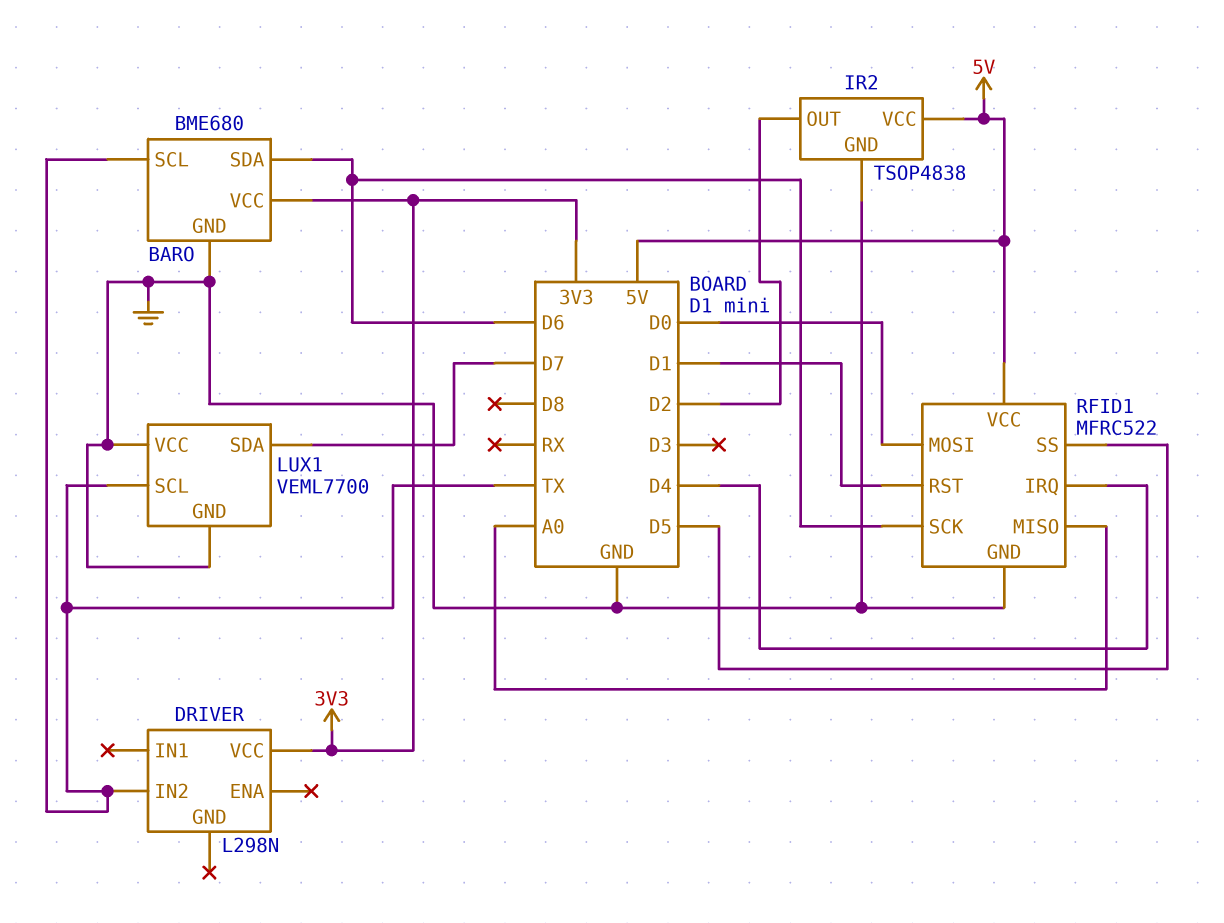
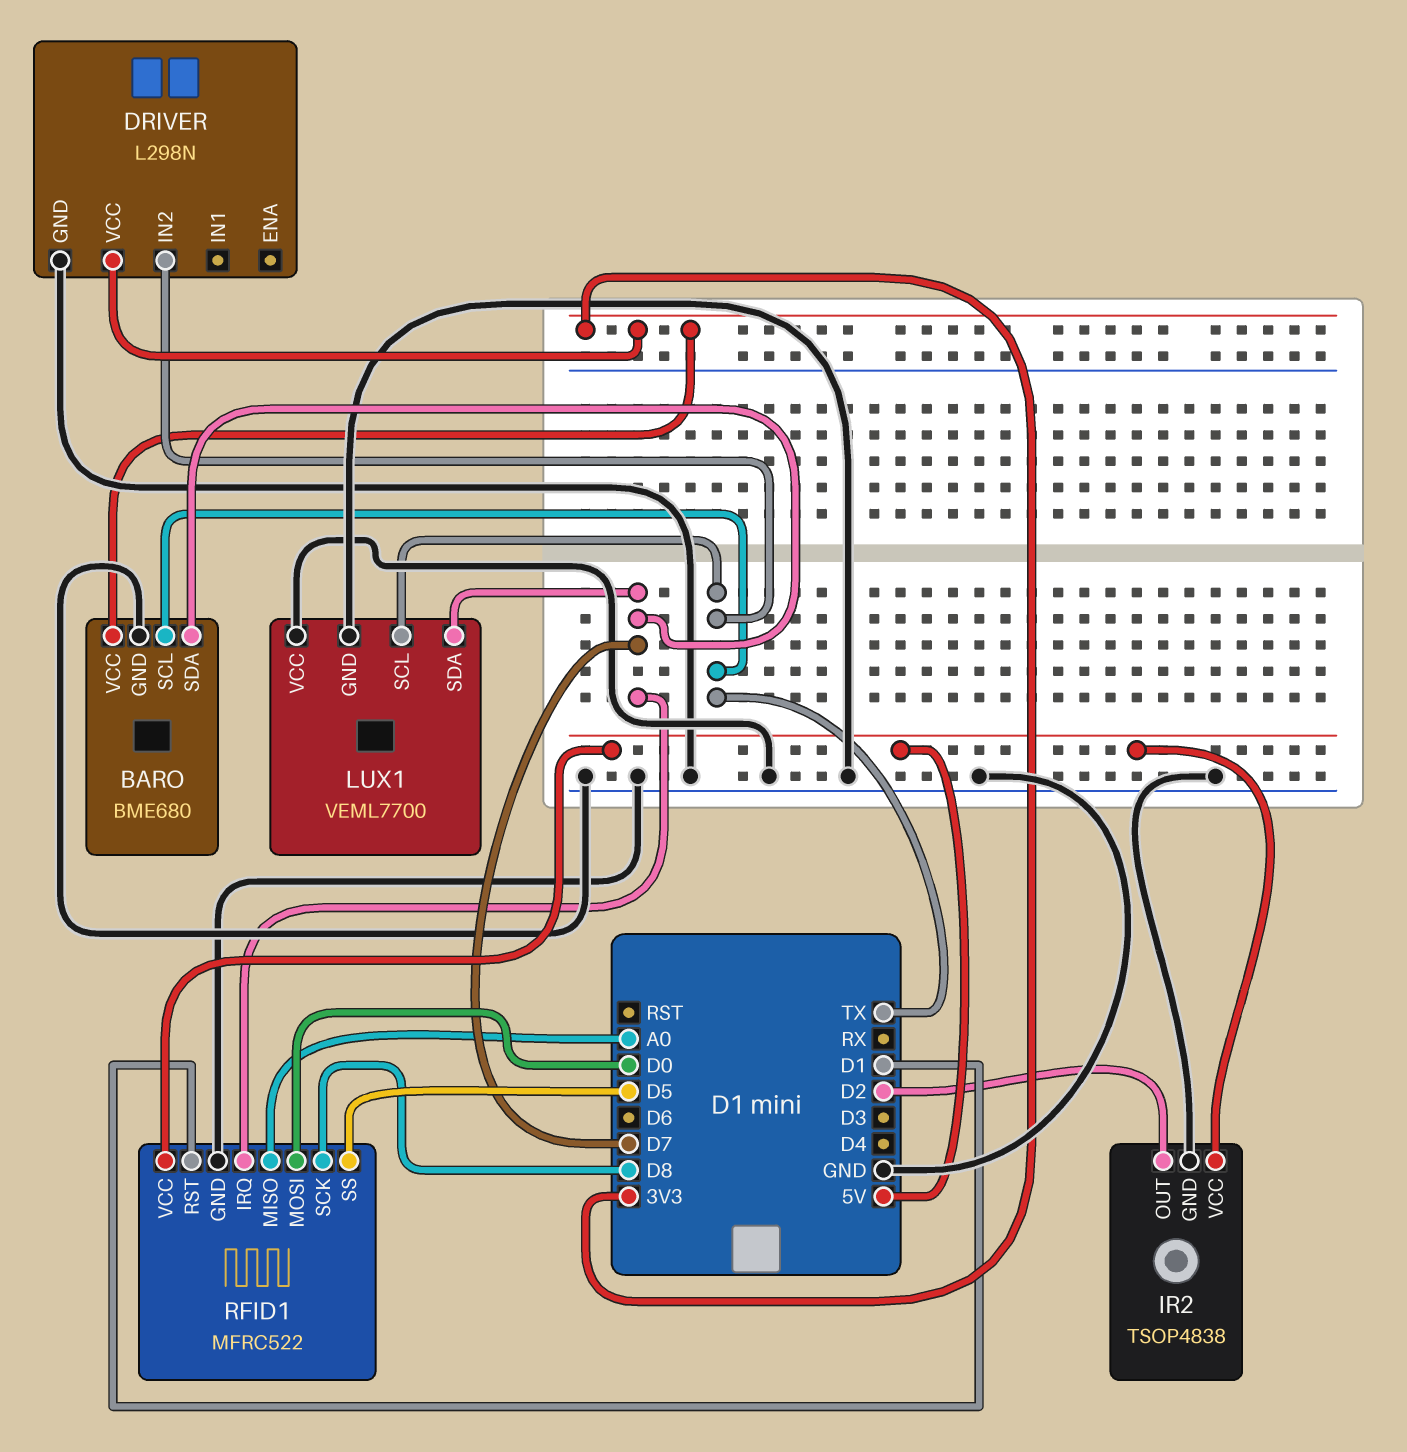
BARO pin SDA: D6 -> D7
DRIVER pin GND: none -> GND
RFID1 pin IRQ: D4 -> D7
RFID1 pin SCK: D6 -> D8

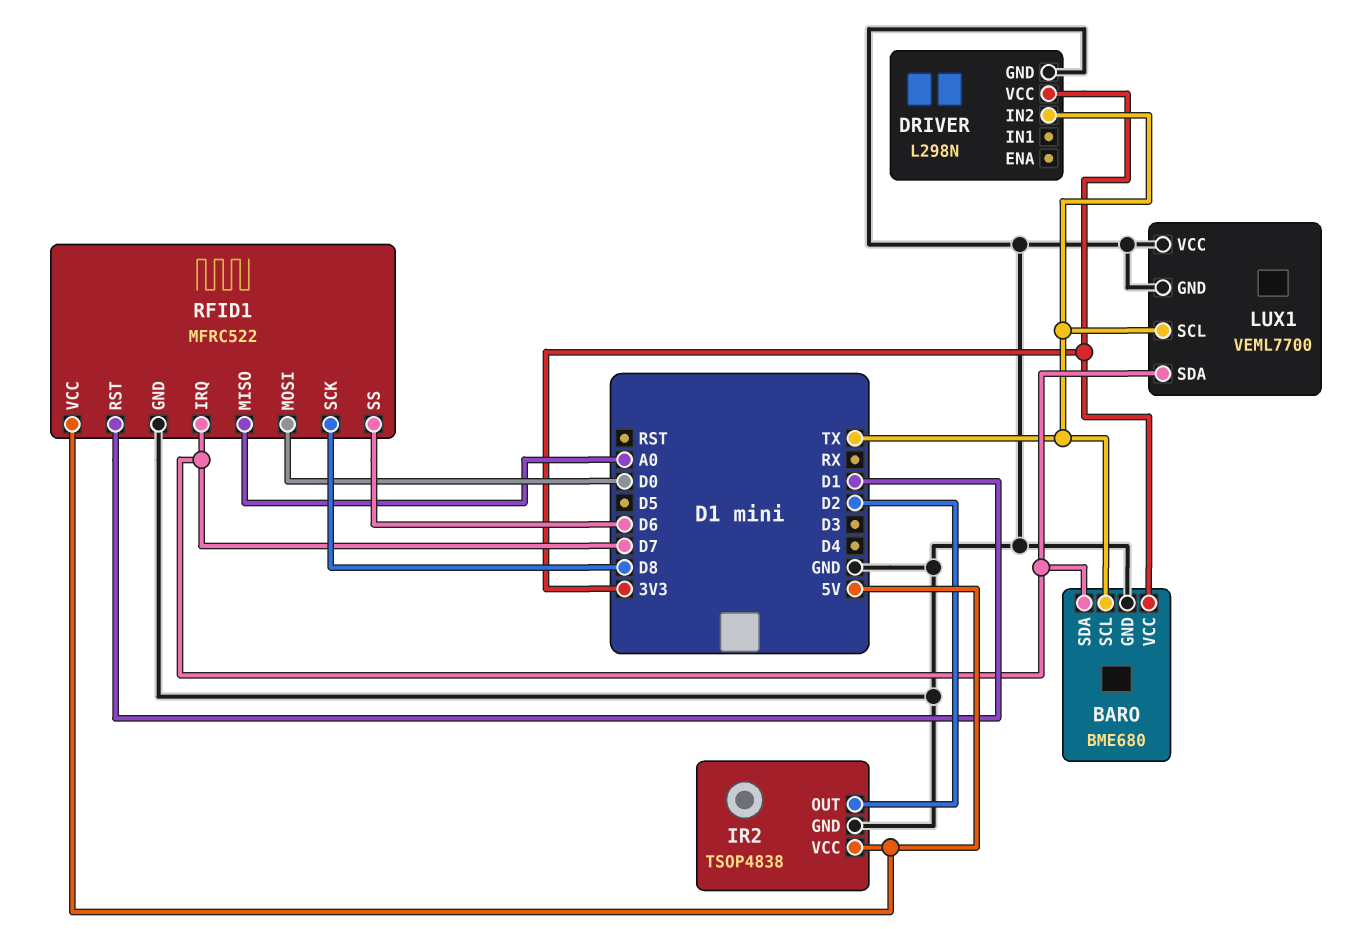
RFID1 pin SS: D5 -> D6

